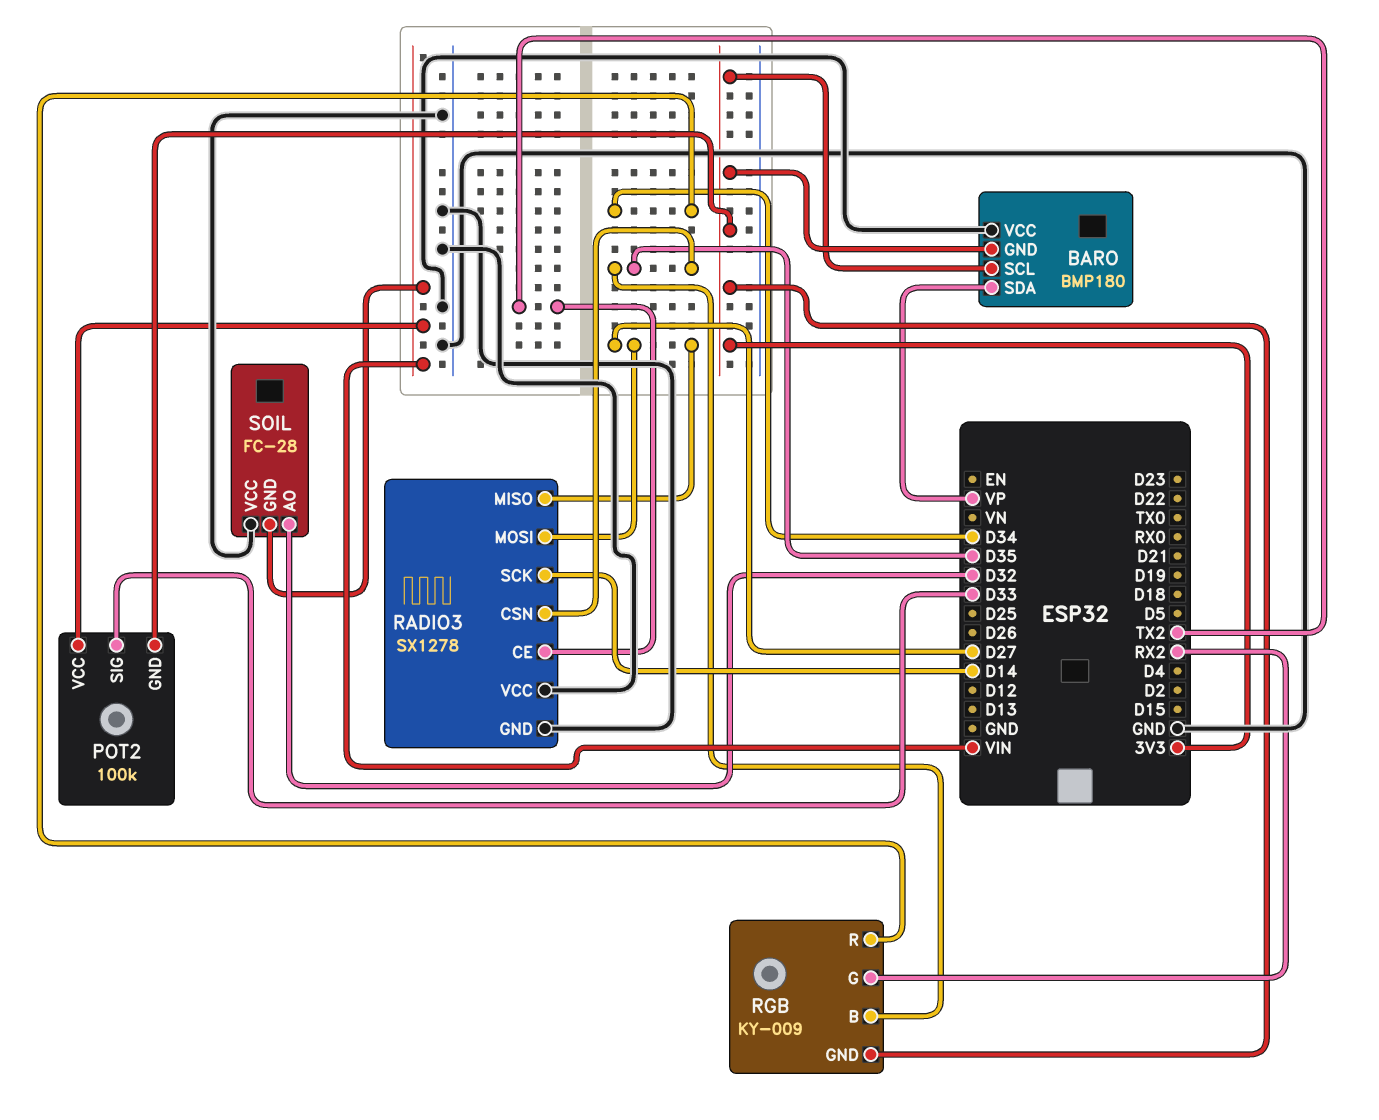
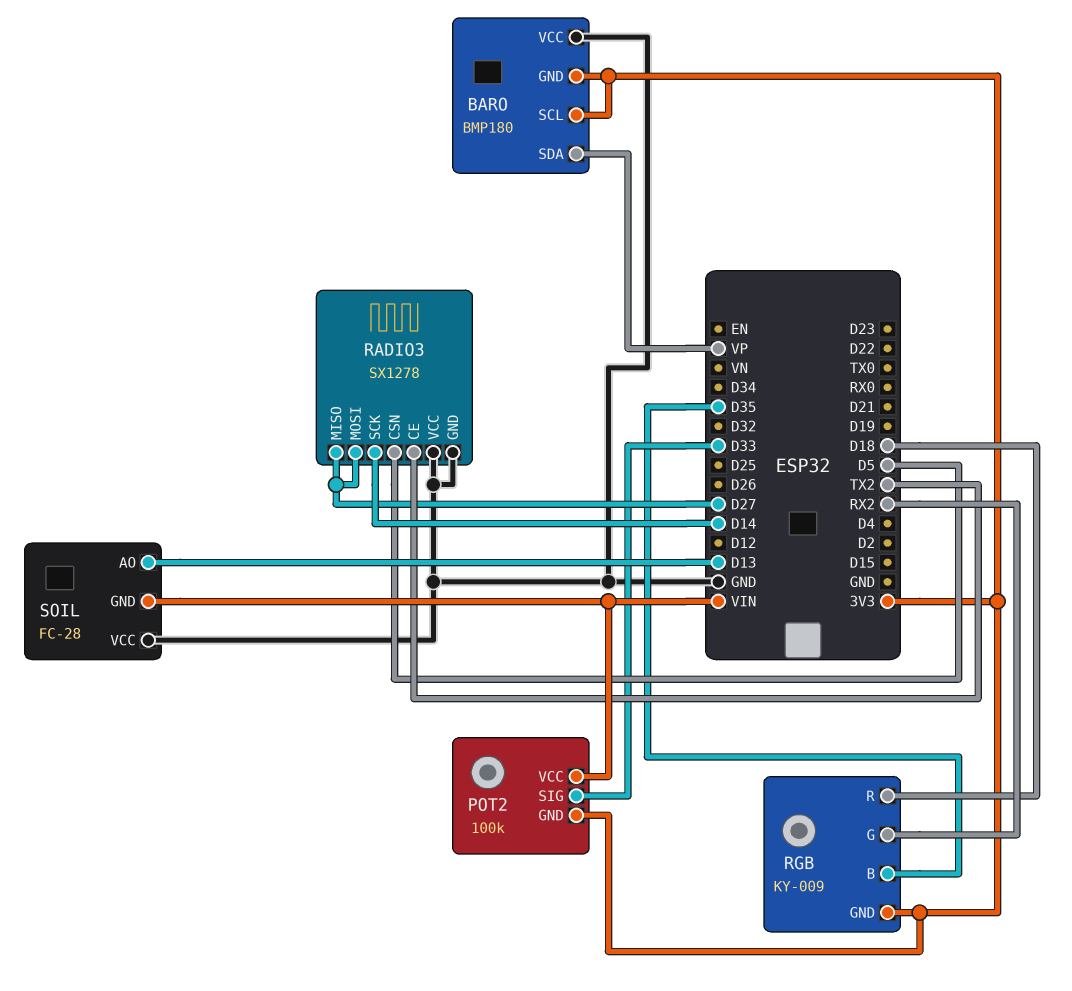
RADIO3 pin CSN: D35 -> D5
RGB pin R: D34 -> D18
SOIL pin AO: D32 -> D13

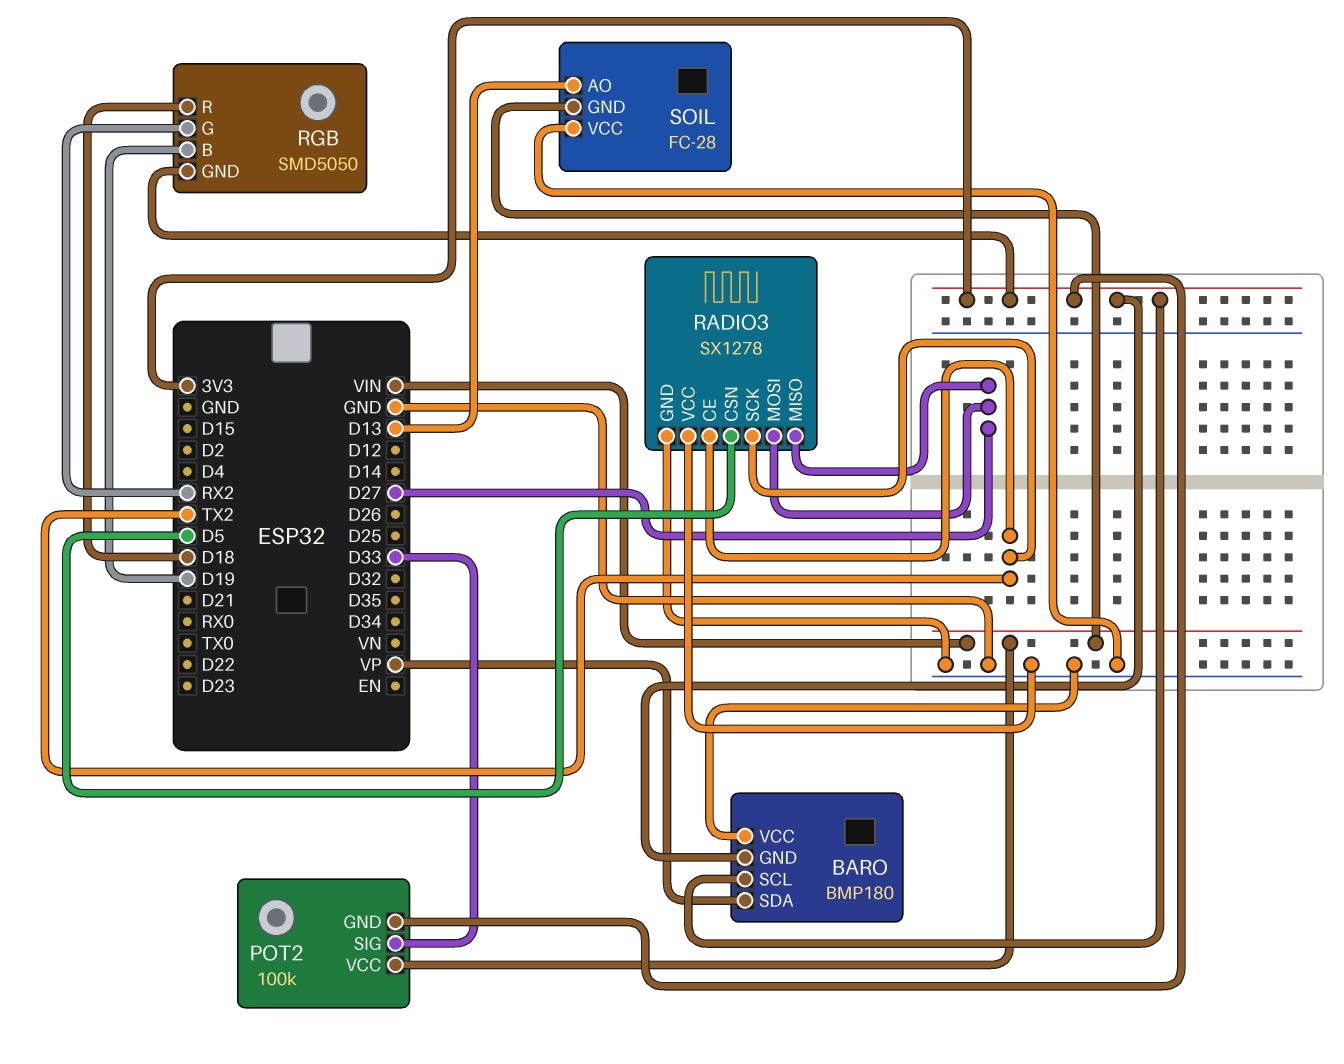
RADIO3 pin SCK: D14 -> TX2
RGB: KY-009 -> SMD5050
RGB pin B: D35 -> D19

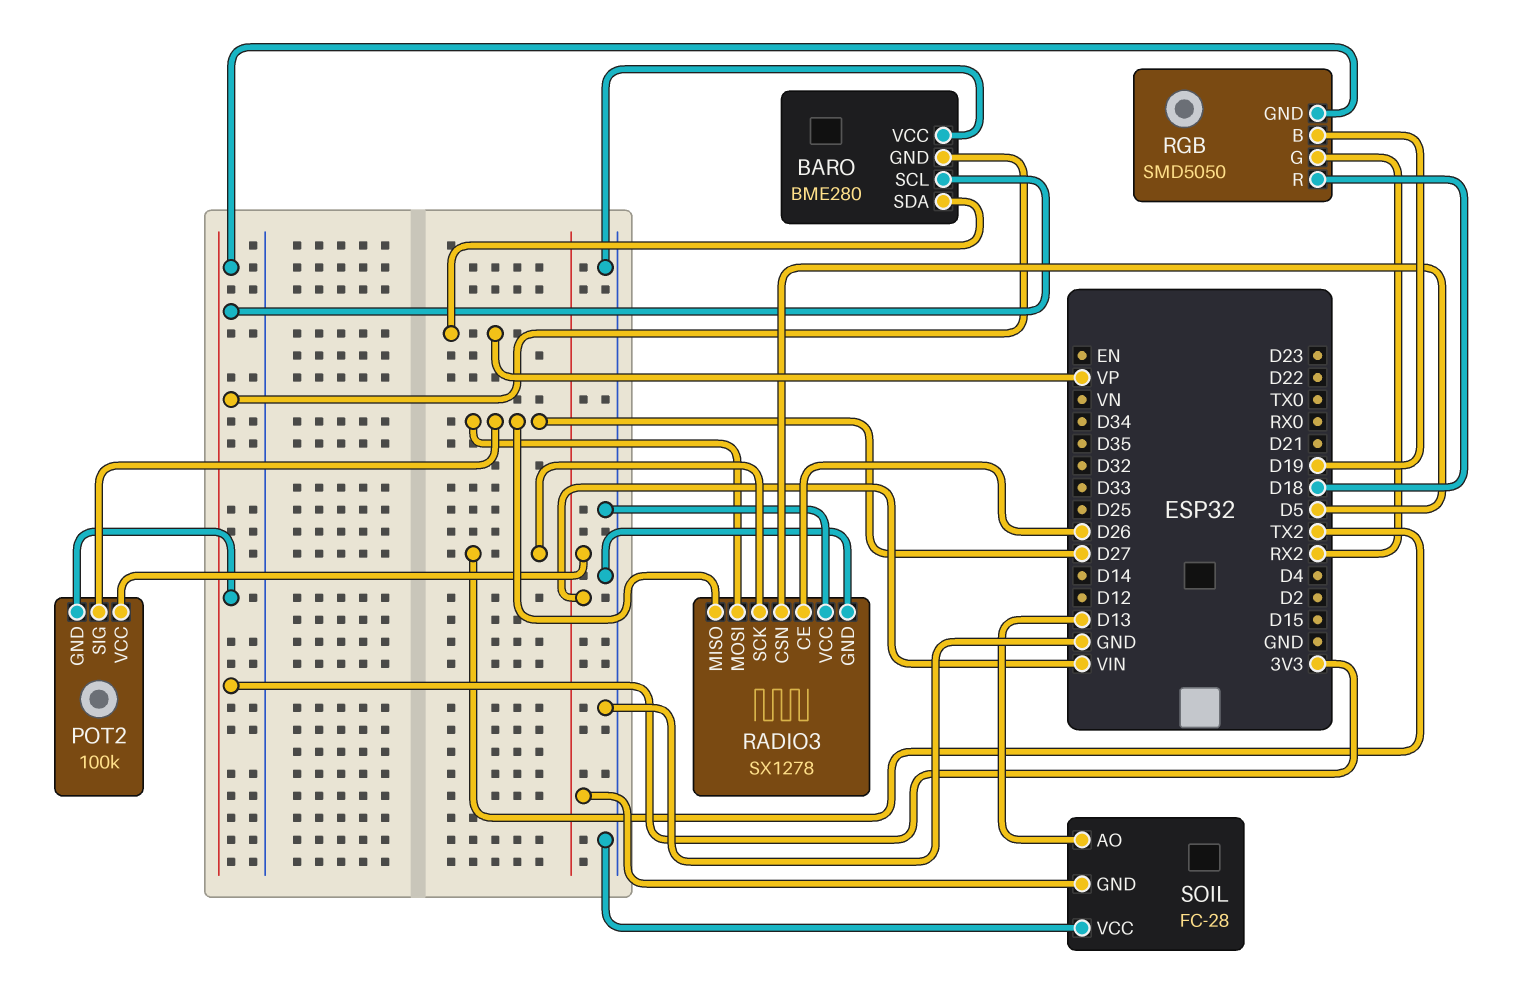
BARO: BMP180 -> BME280
POT2 pin SIG: D33 -> D27
RADIO3 pin CE: TX2 -> D26

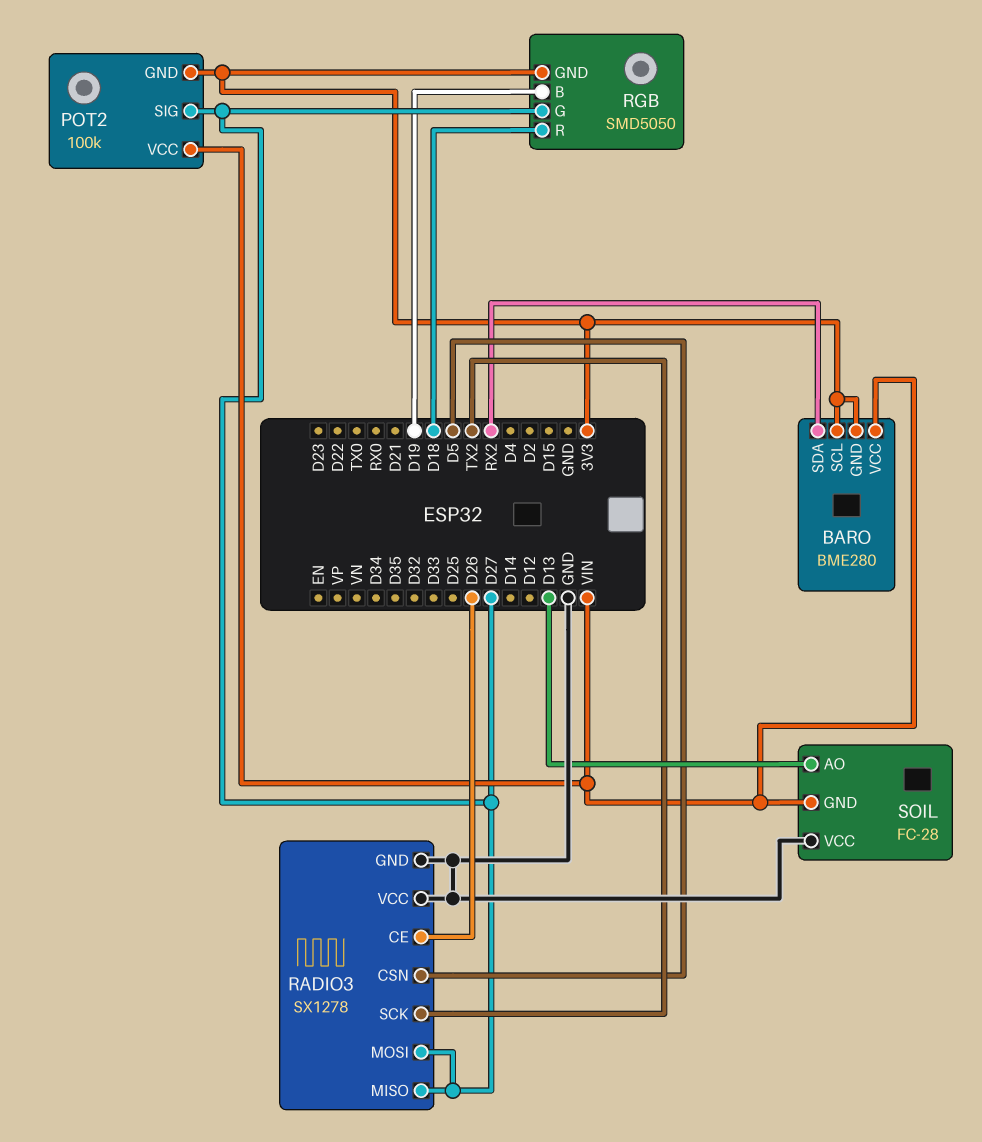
BARO pin SDA: VP -> RX2
BARO pin VCC: GND -> VIN
RGB pin G: RX2 -> D27

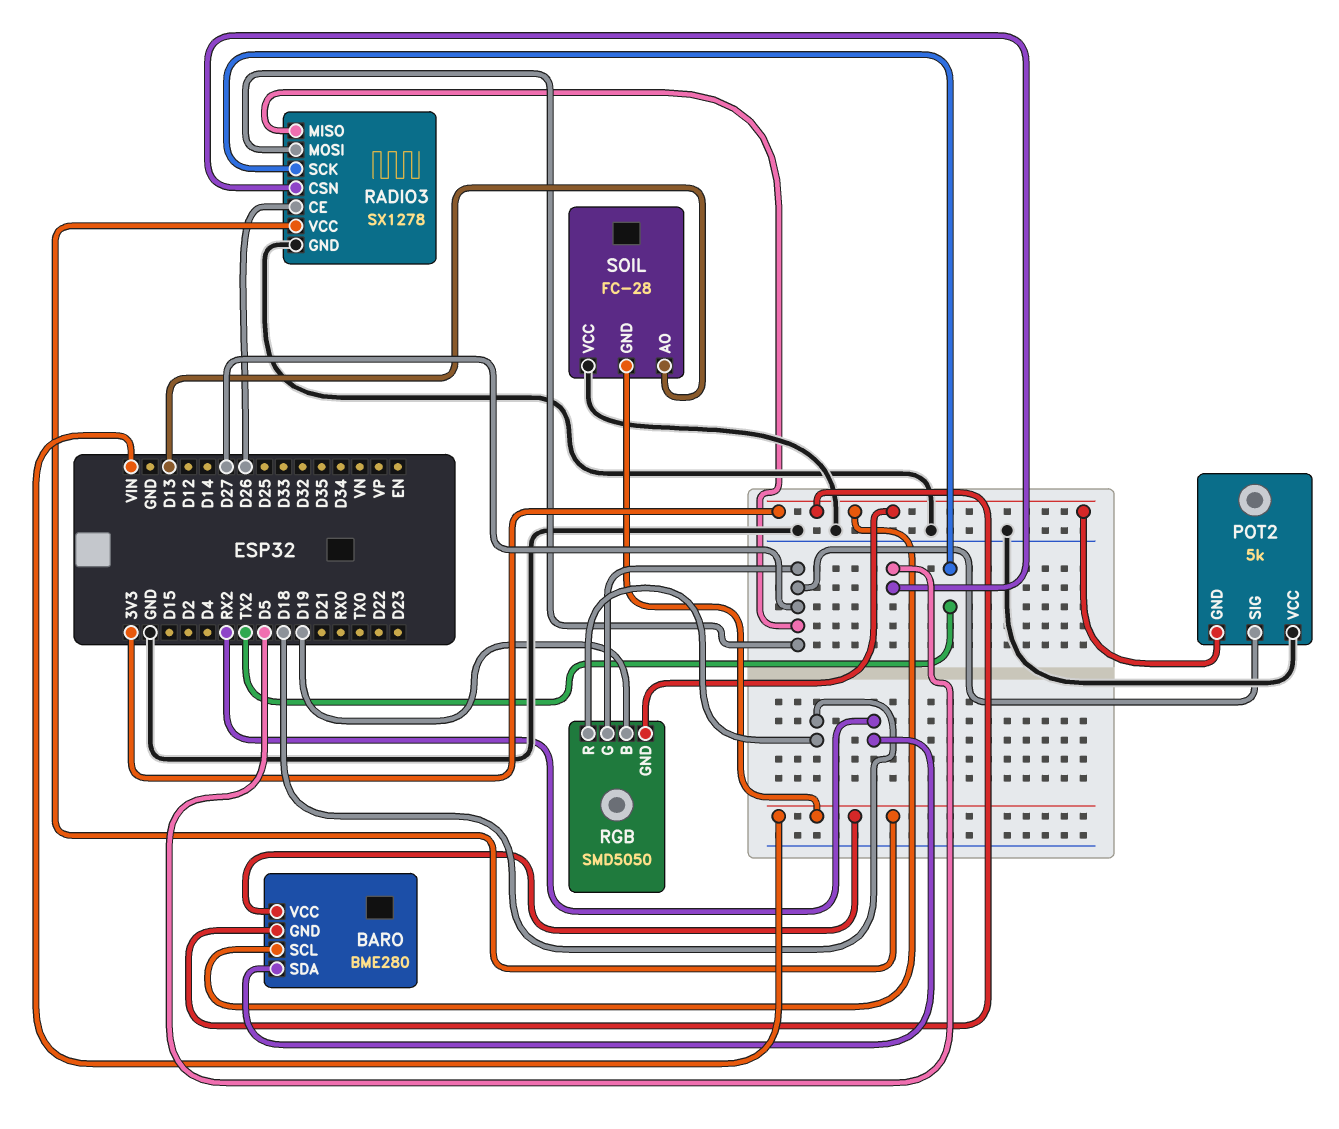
POT2: 100k -> 5k
POT2 pin VCC: VIN -> GND
RADIO3 pin VCC: GND -> VIN

